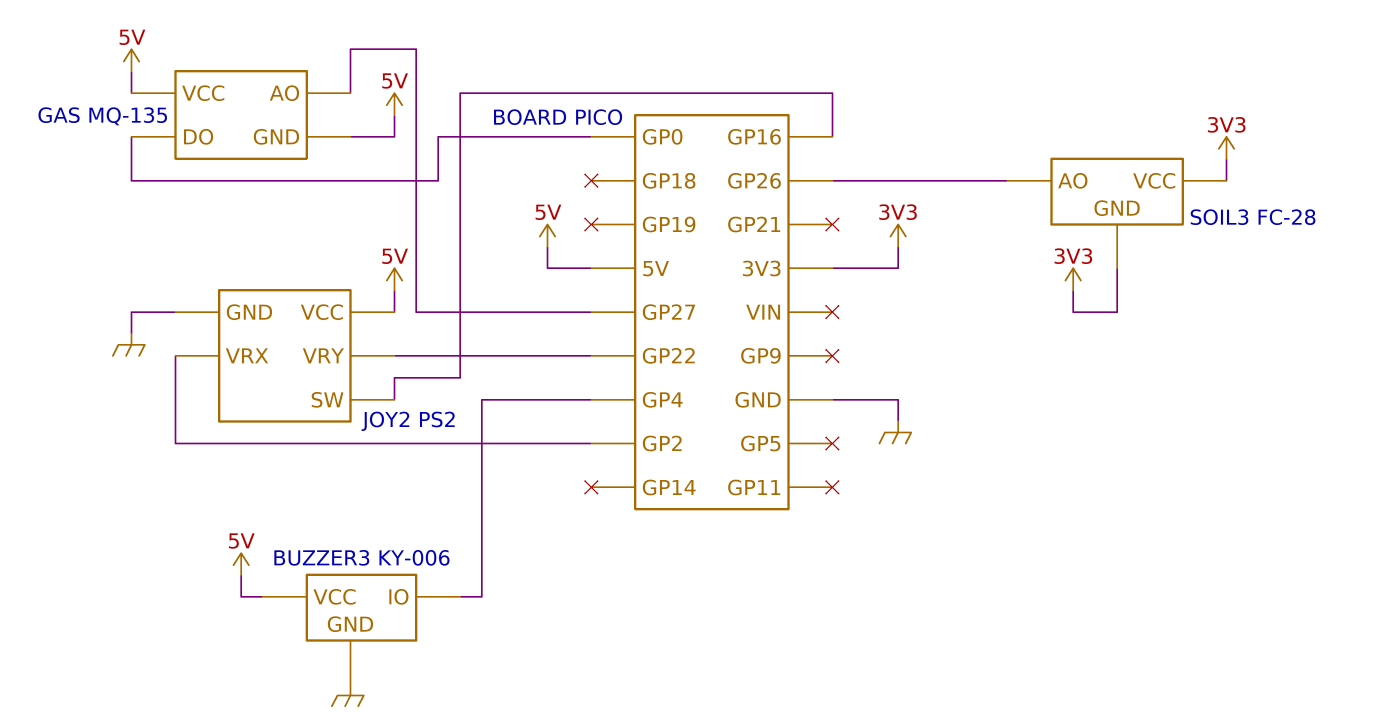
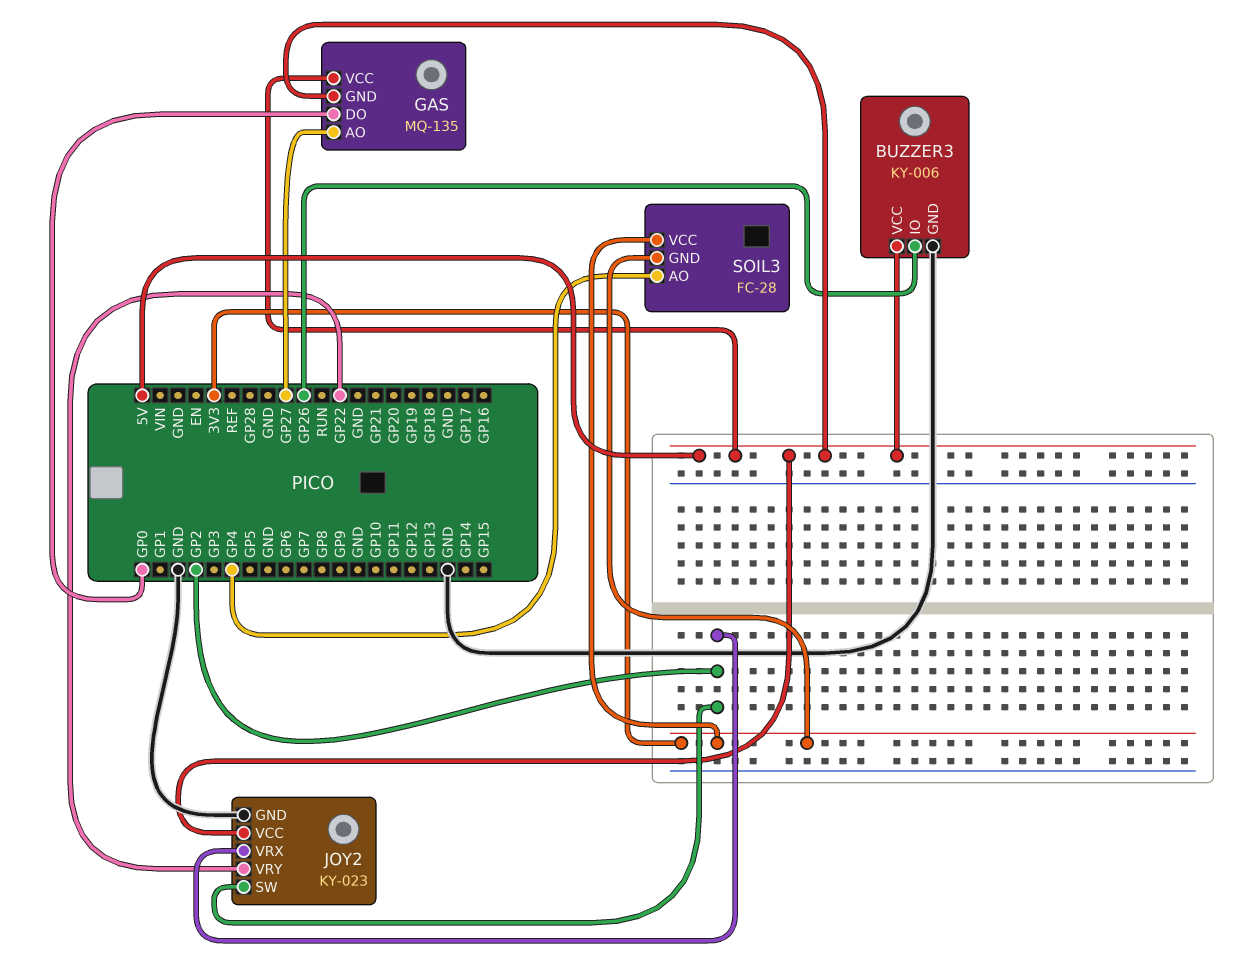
BUZZER3 pin IO: GP4 -> GP26
JOY2: PS2 -> KY-023
JOY2 pin SW: GP16 -> GP2
SOIL3 pin AO: GP26 -> GP4

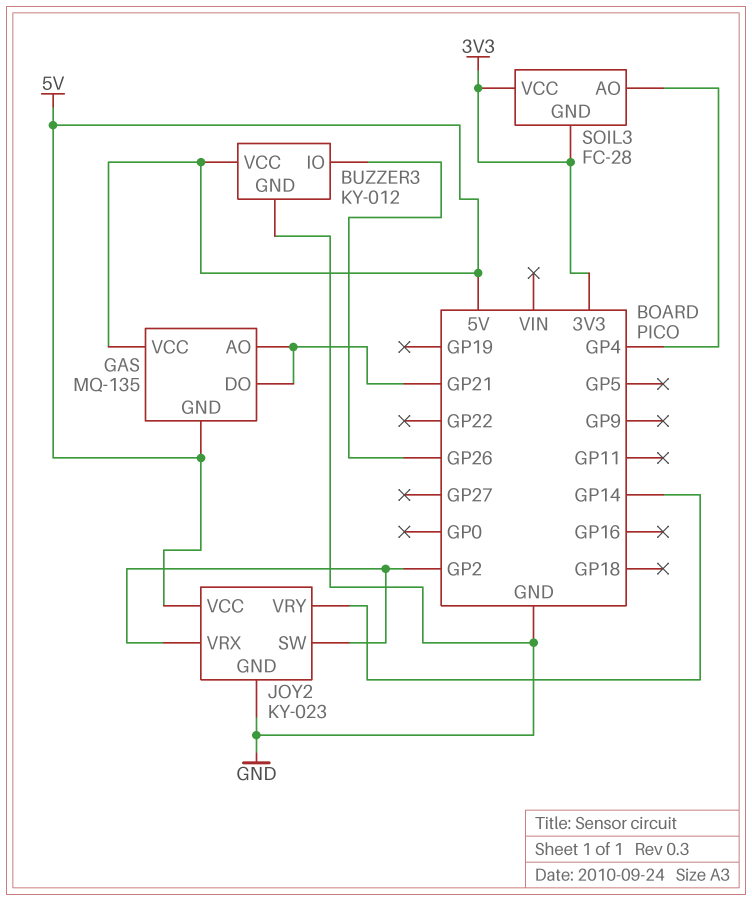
BUZZER3: KY-006 -> KY-012
GAS pin AO: GP27 -> GP21
GAS pin DO: GP0 -> GP21
JOY2 pin VRY: GP22 -> GP14

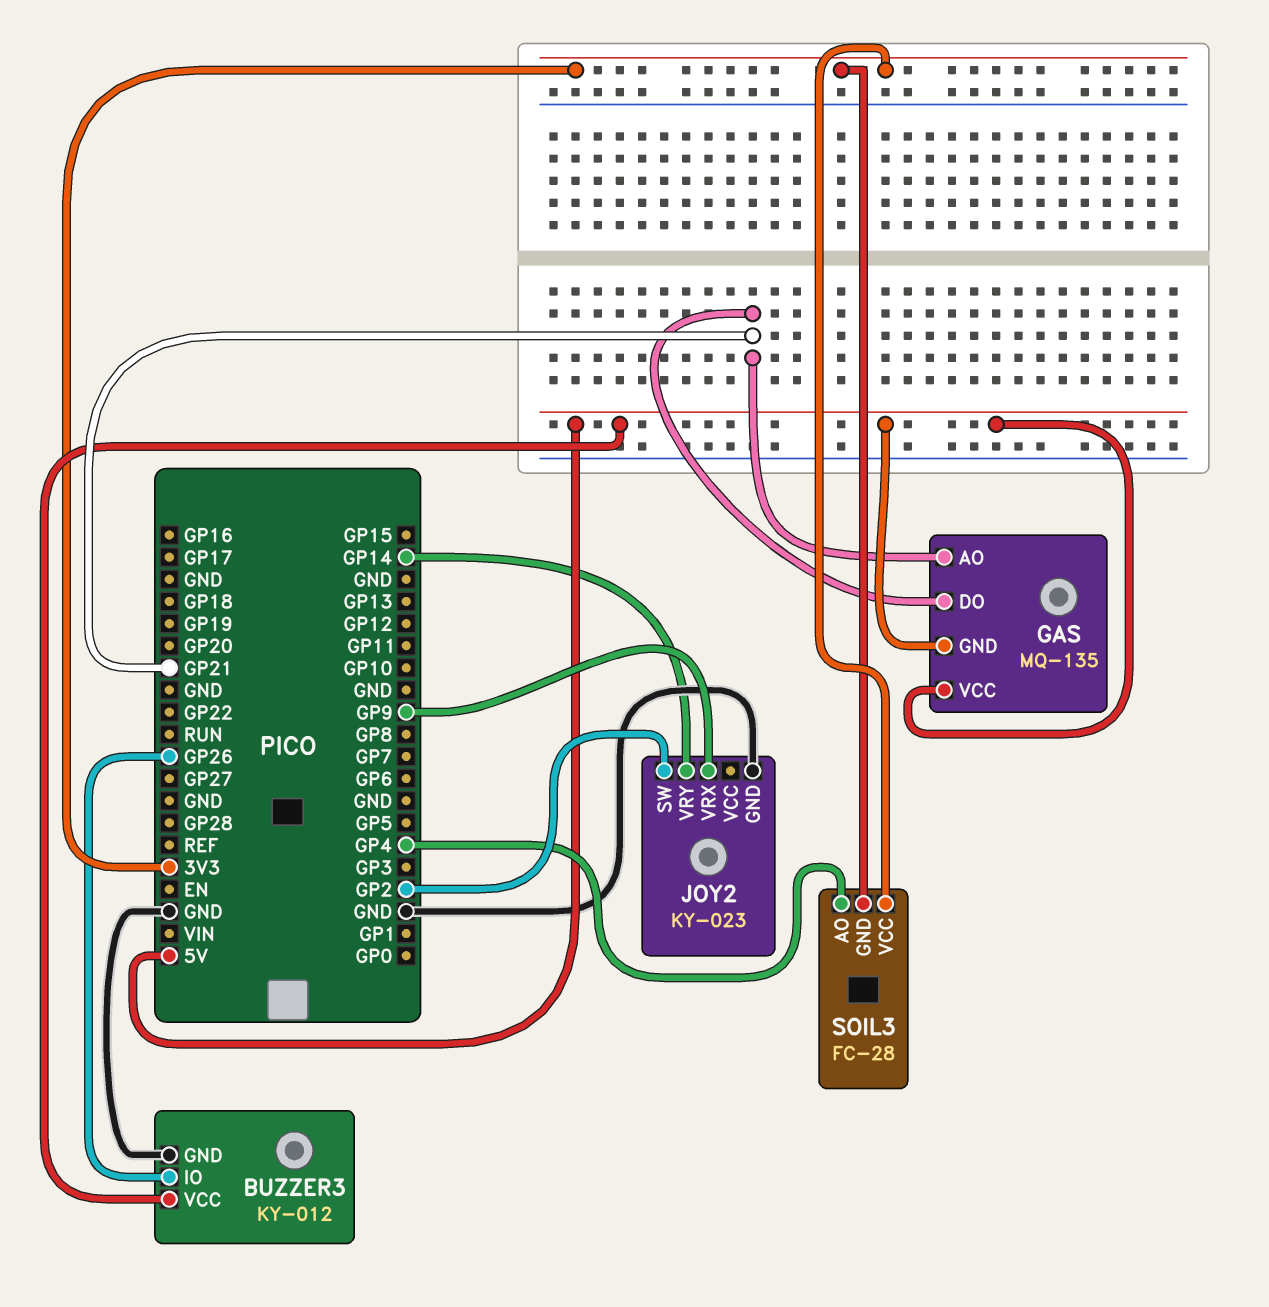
JOY2 pin VCC: 5V -> none
JOY2 pin VRX: GP2 -> GP9

